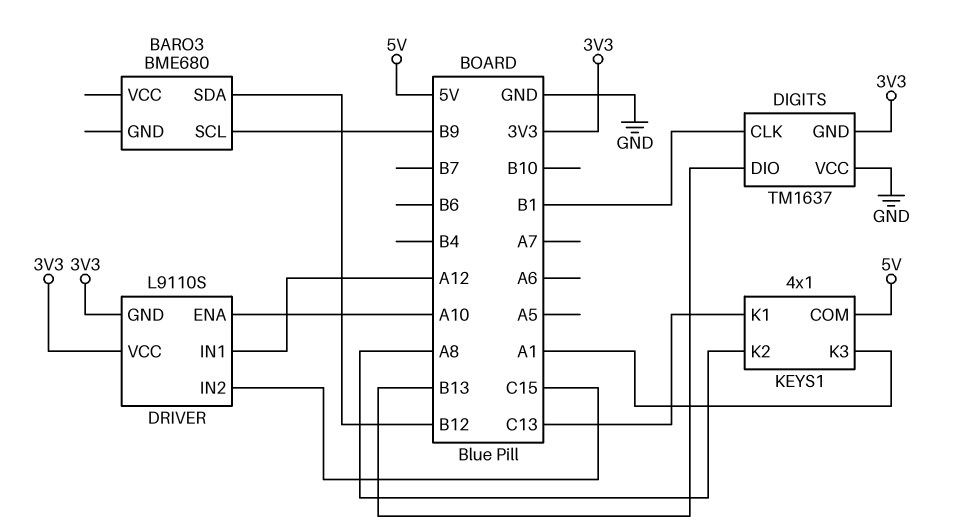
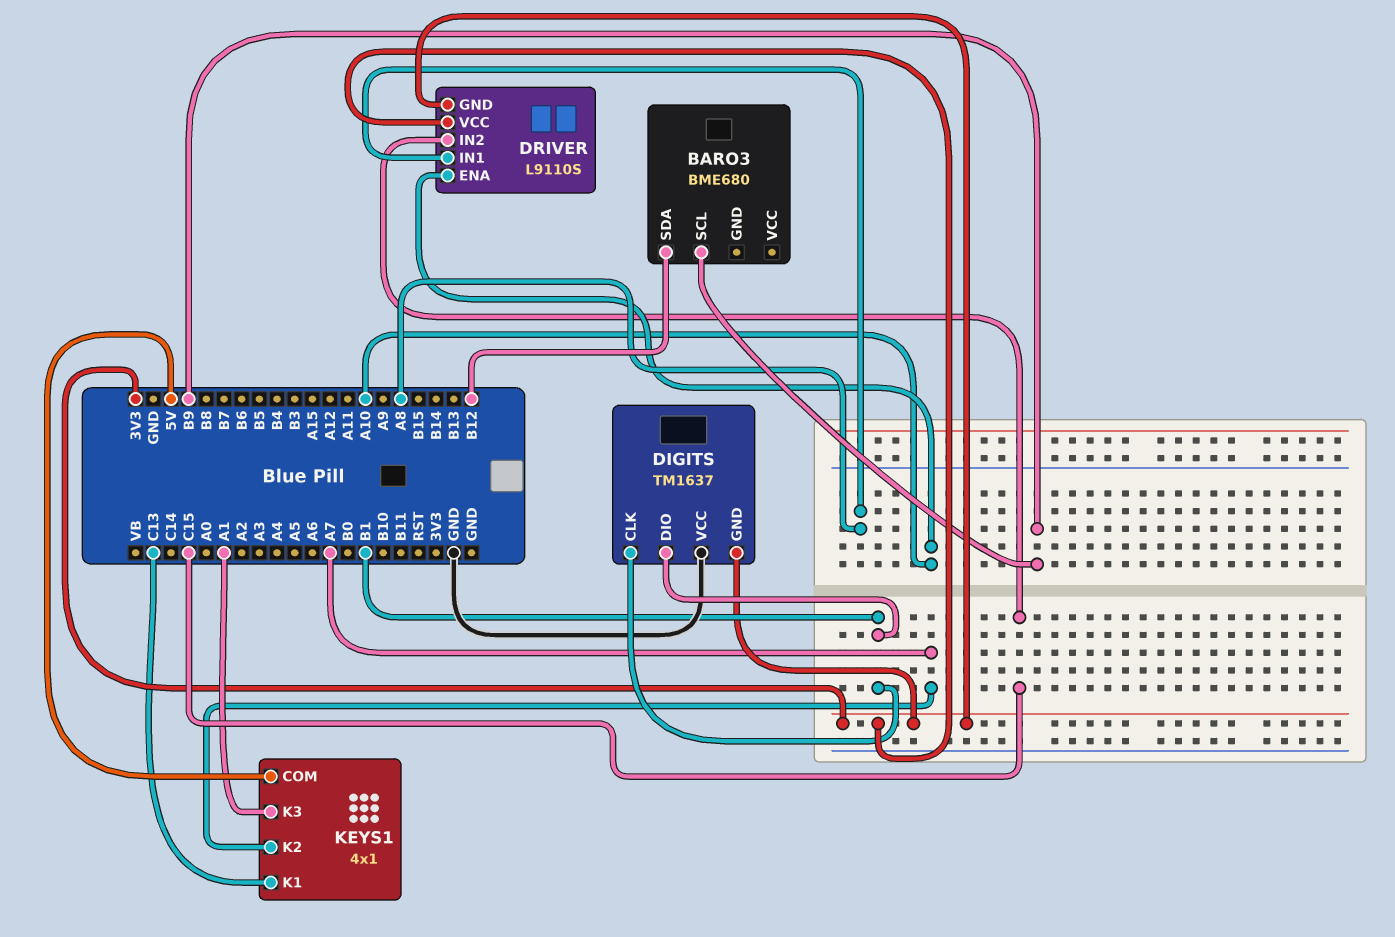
DIGITS pin DIO: B13 -> B1
DRIVER pin IN1: A12 -> A8
KEYS1 pin K2: A8 -> A7

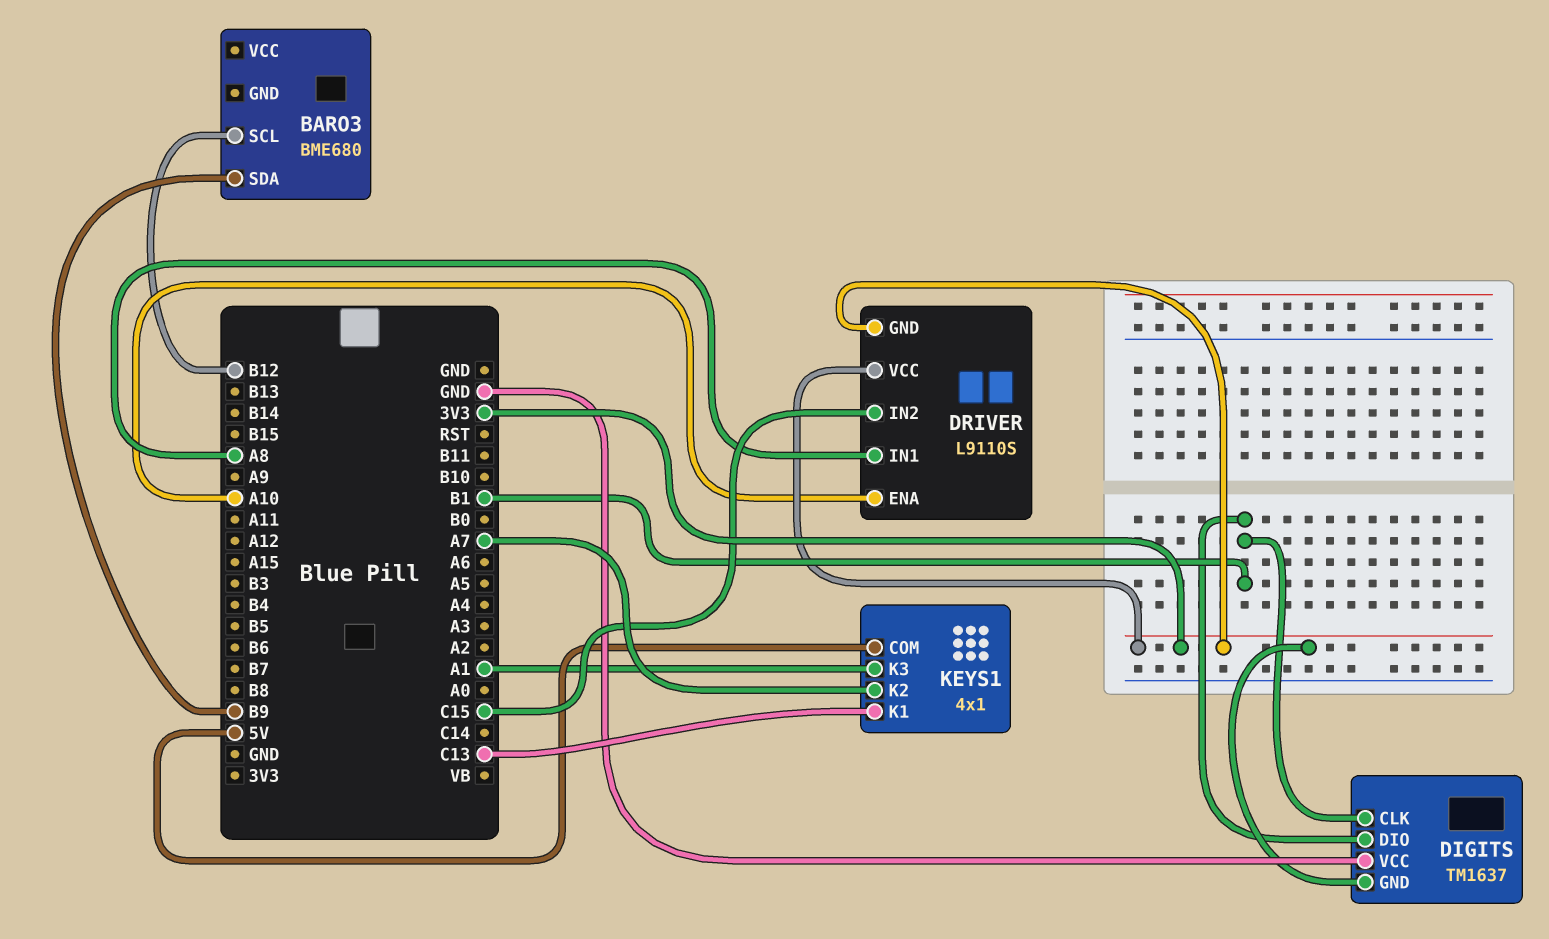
BARO3 pin SCL: B9 -> B12
BARO3 pin SDA: B12 -> B9

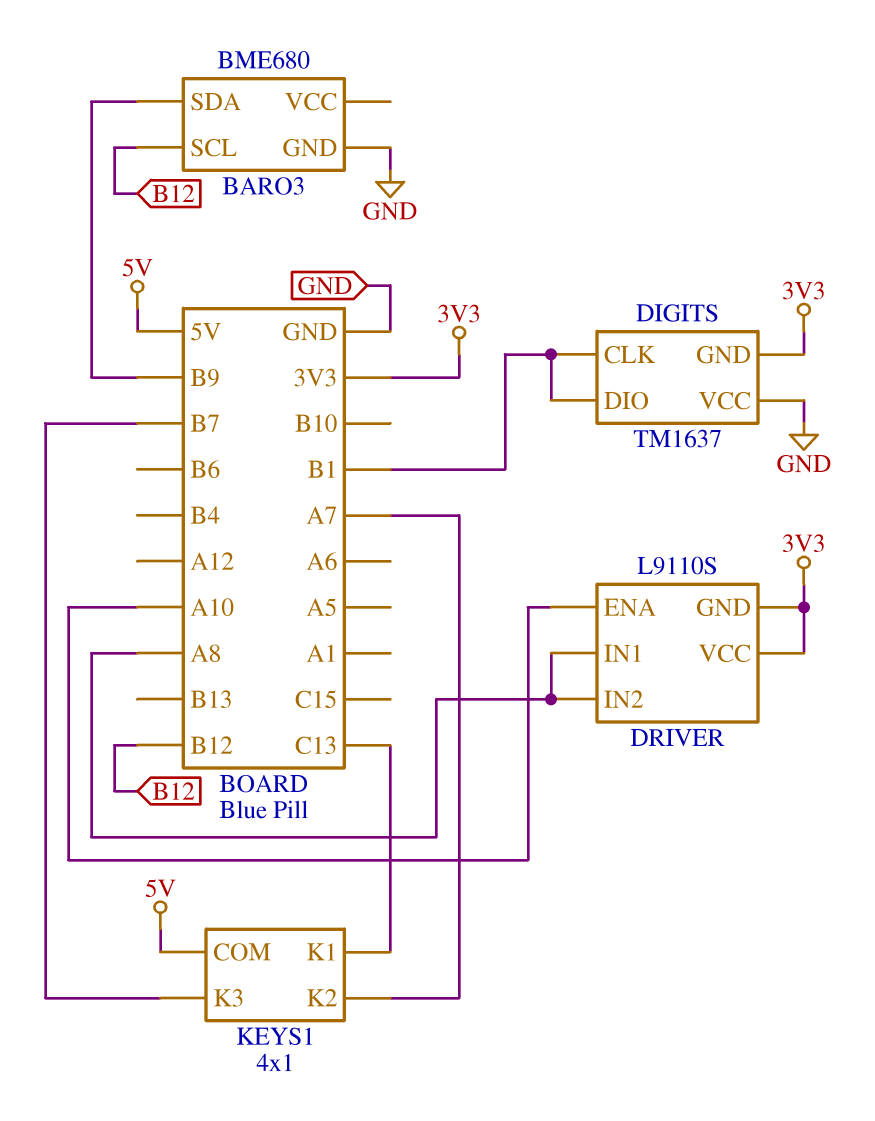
BARO3 pin GND: none -> GND
DRIVER pin IN2: C15 -> A8
KEYS1 pin K3: A1 -> B7

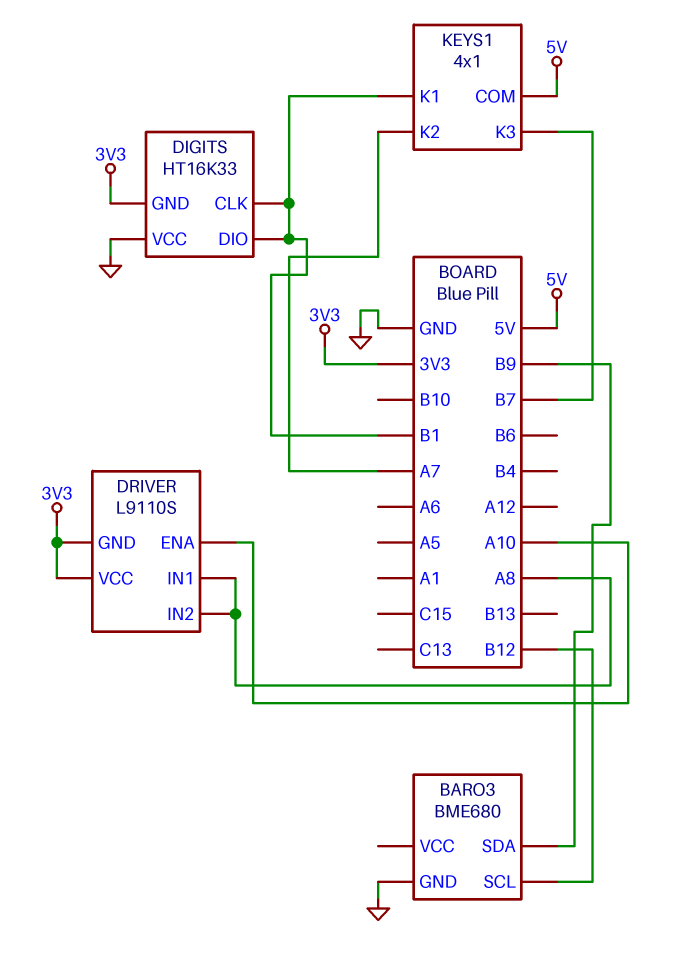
DIGITS: TM1637 -> HT16K33
KEYS1 pin K1: C13 -> B1

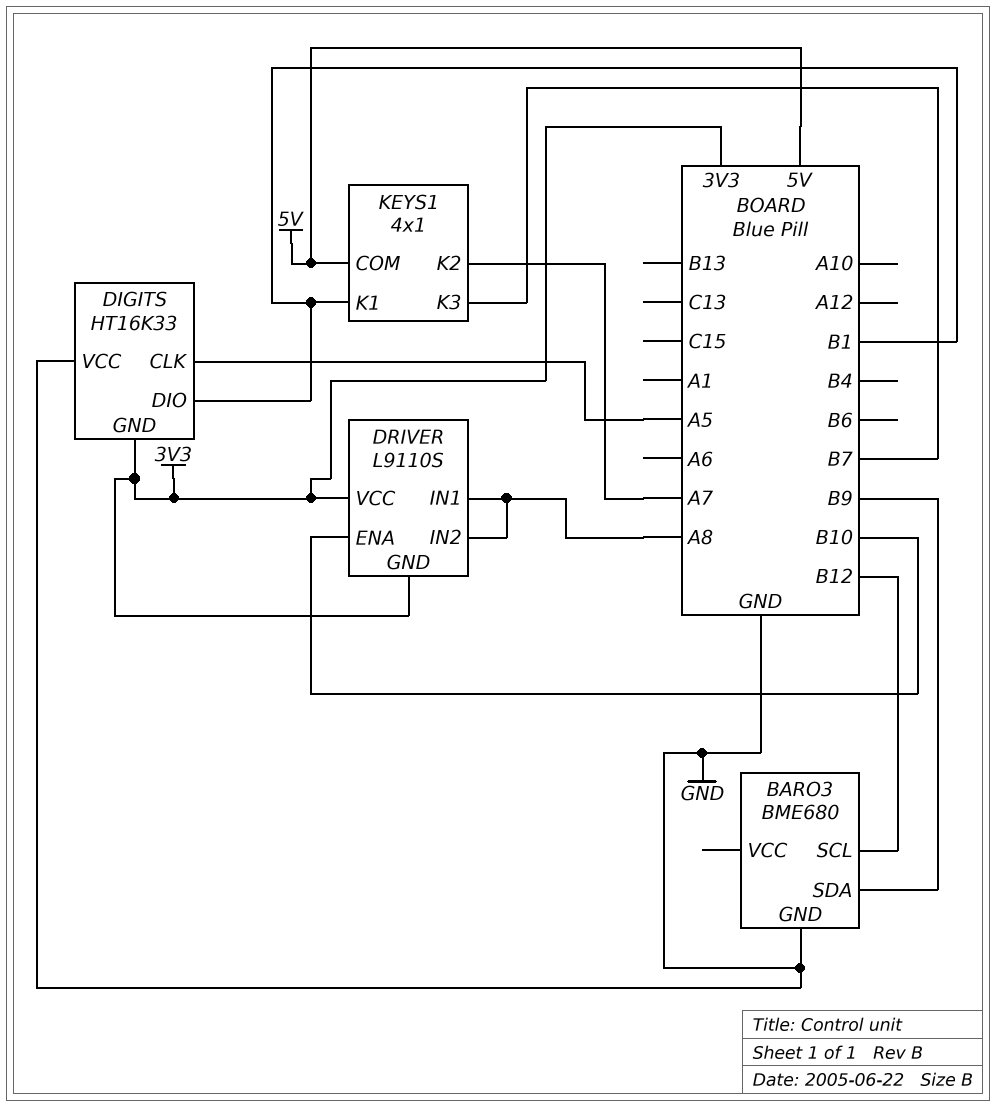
DIGITS pin CLK: B1 -> A5
DRIVER pin ENA: A10 -> B10

